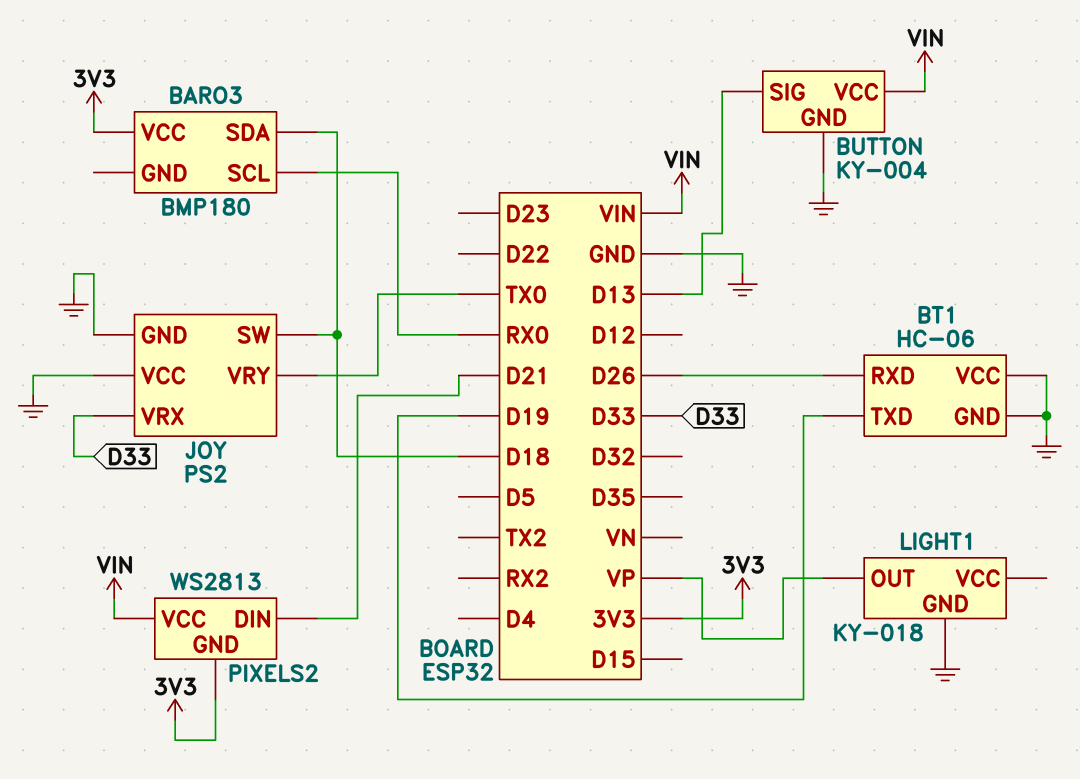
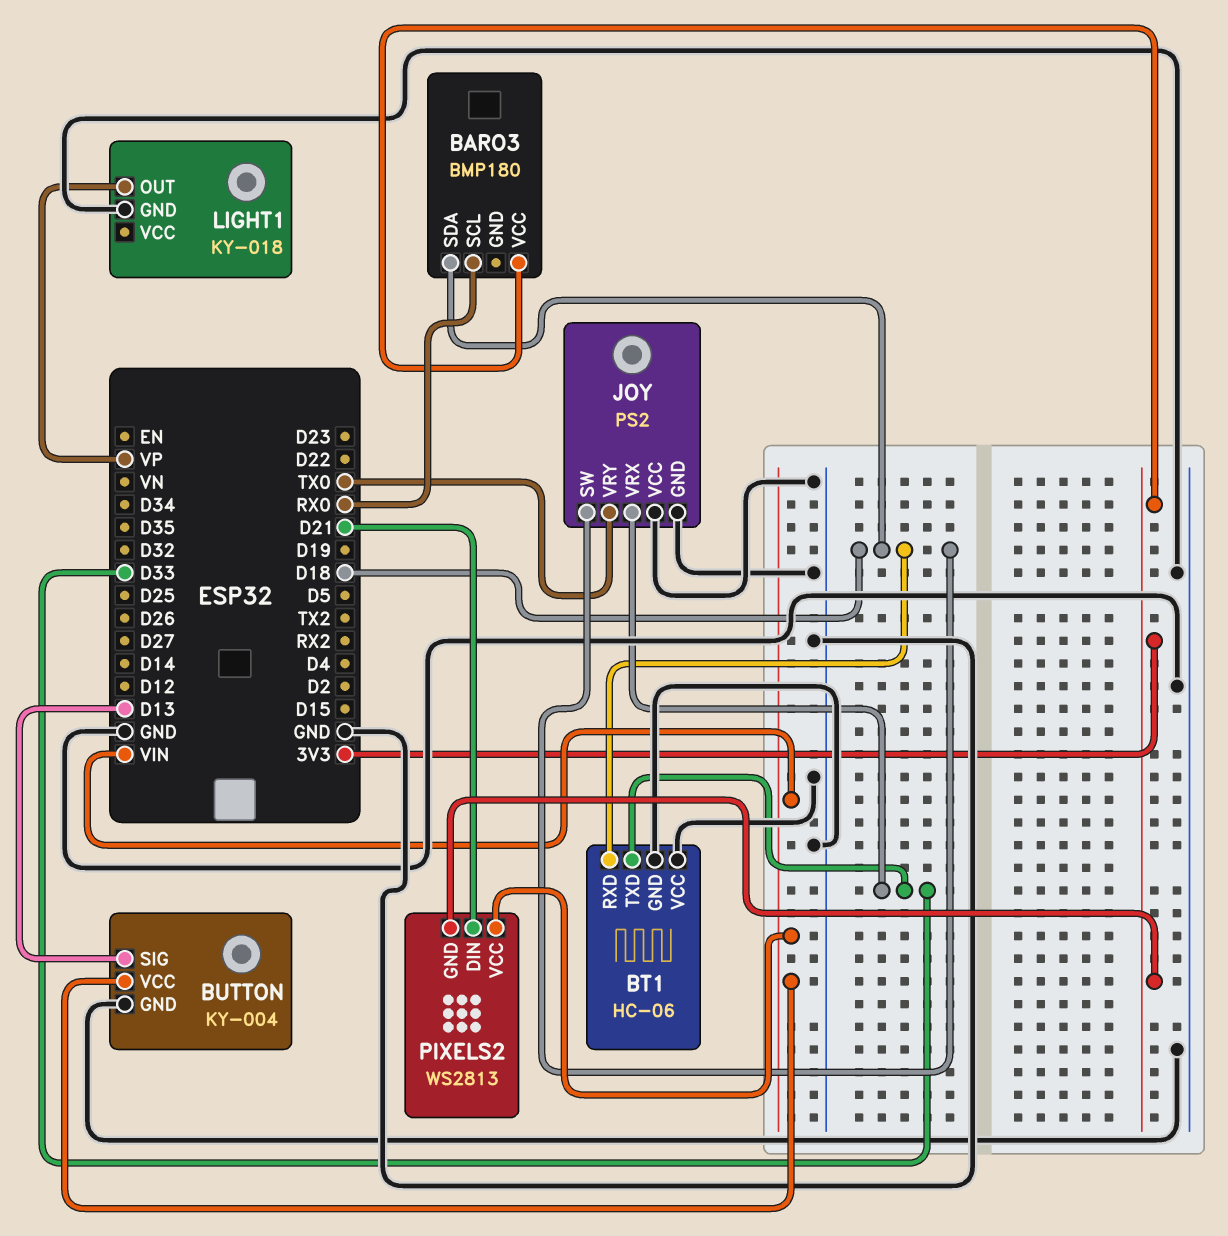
BT1 pin RXD: D26 -> D18
BT1 pin TXD: D19 -> D33

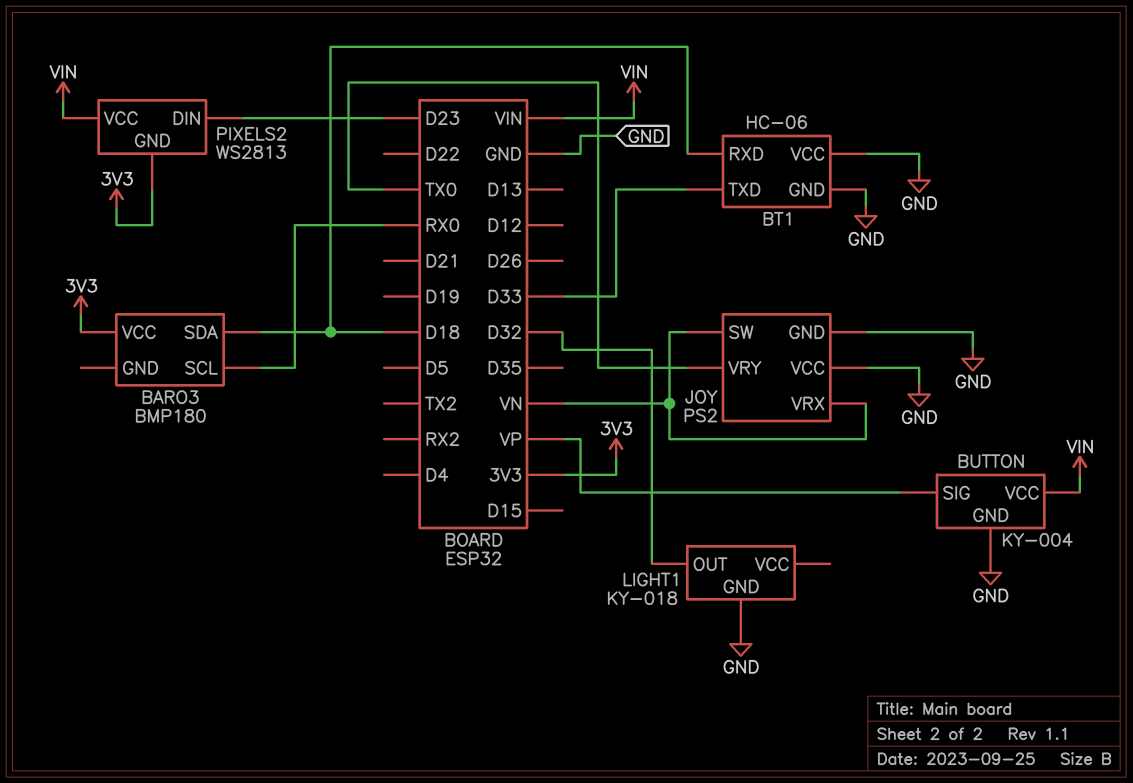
BUTTON pin SIG: D13 -> VP
JOY pin SW: D18 -> VN
JOY pin VRX: D33 -> VN
LIGHT1 pin OUT: VP -> D32
PIXELS2 pin DIN: D21 -> D23

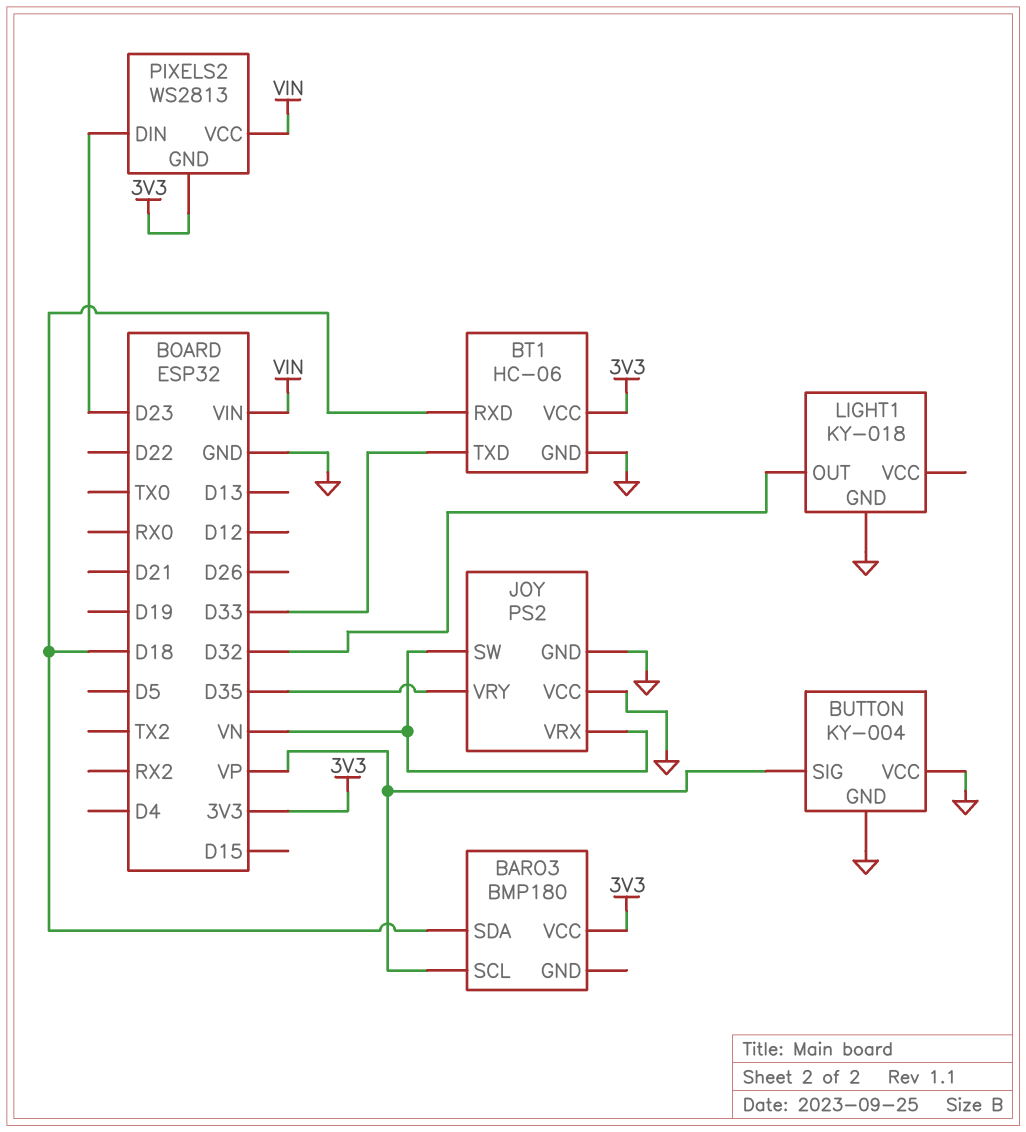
BARO3 pin SCL: RX0 -> VP
BT1 pin VCC: GND -> 3V3
BUTTON pin VCC: VIN -> GND
JOY pin VRY: TX0 -> D35

